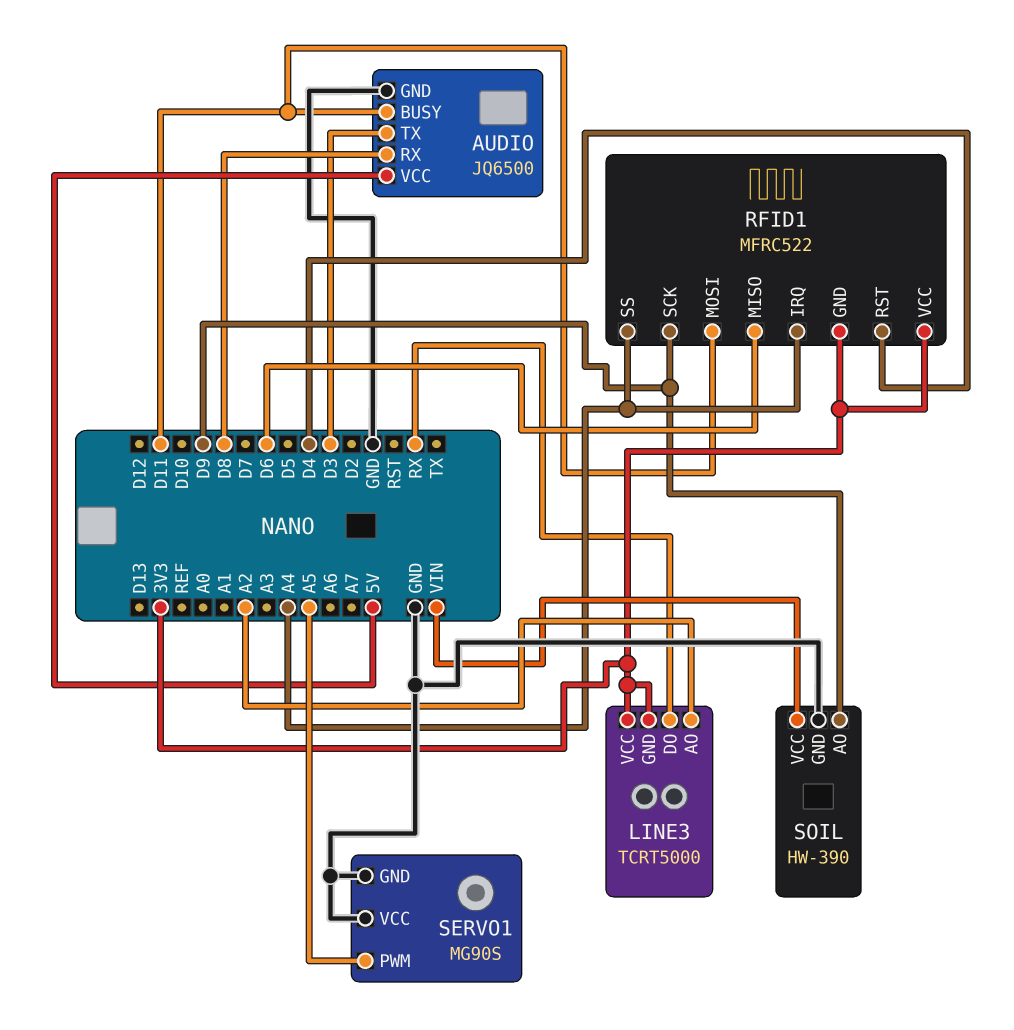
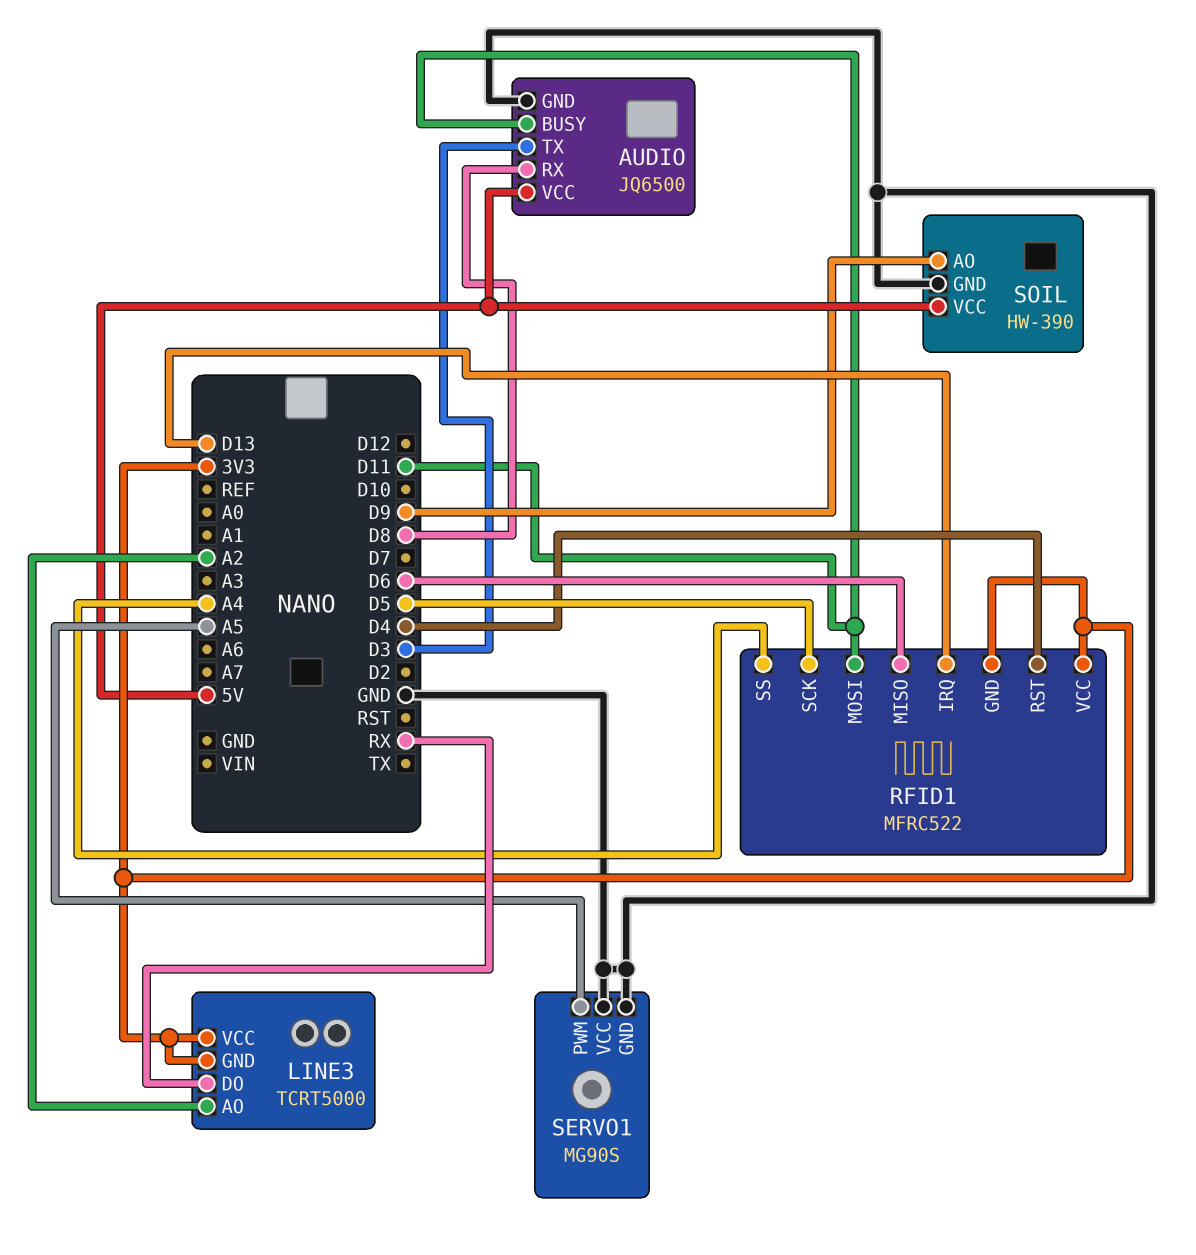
RFID1 pin IRQ: A4 -> D13
RFID1 pin SCK: D9 -> D5
SOIL pin VCC: VIN -> 5V

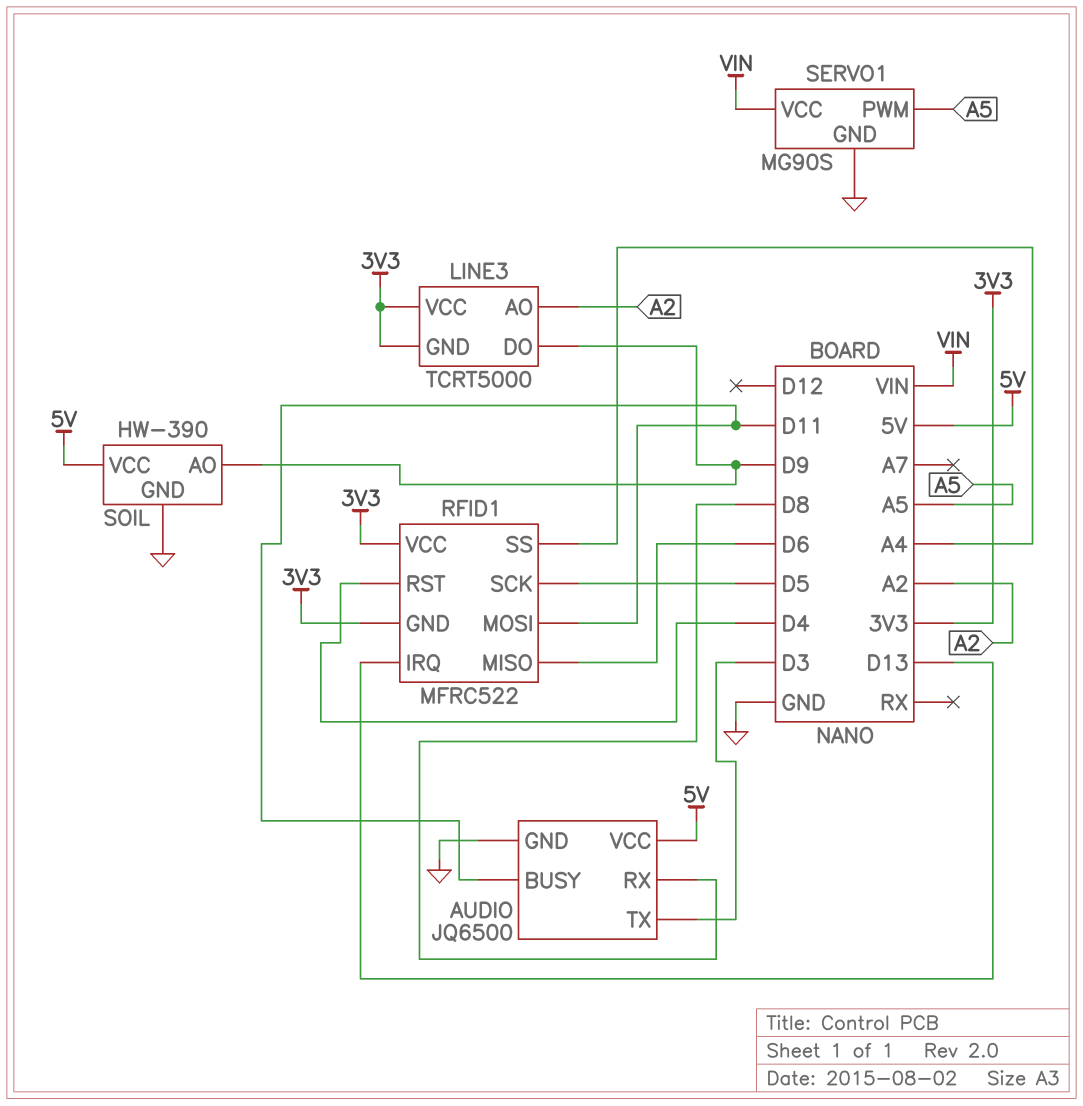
LINE3 pin DO: RX -> D9
SERVO1 pin VCC: GND -> VIN

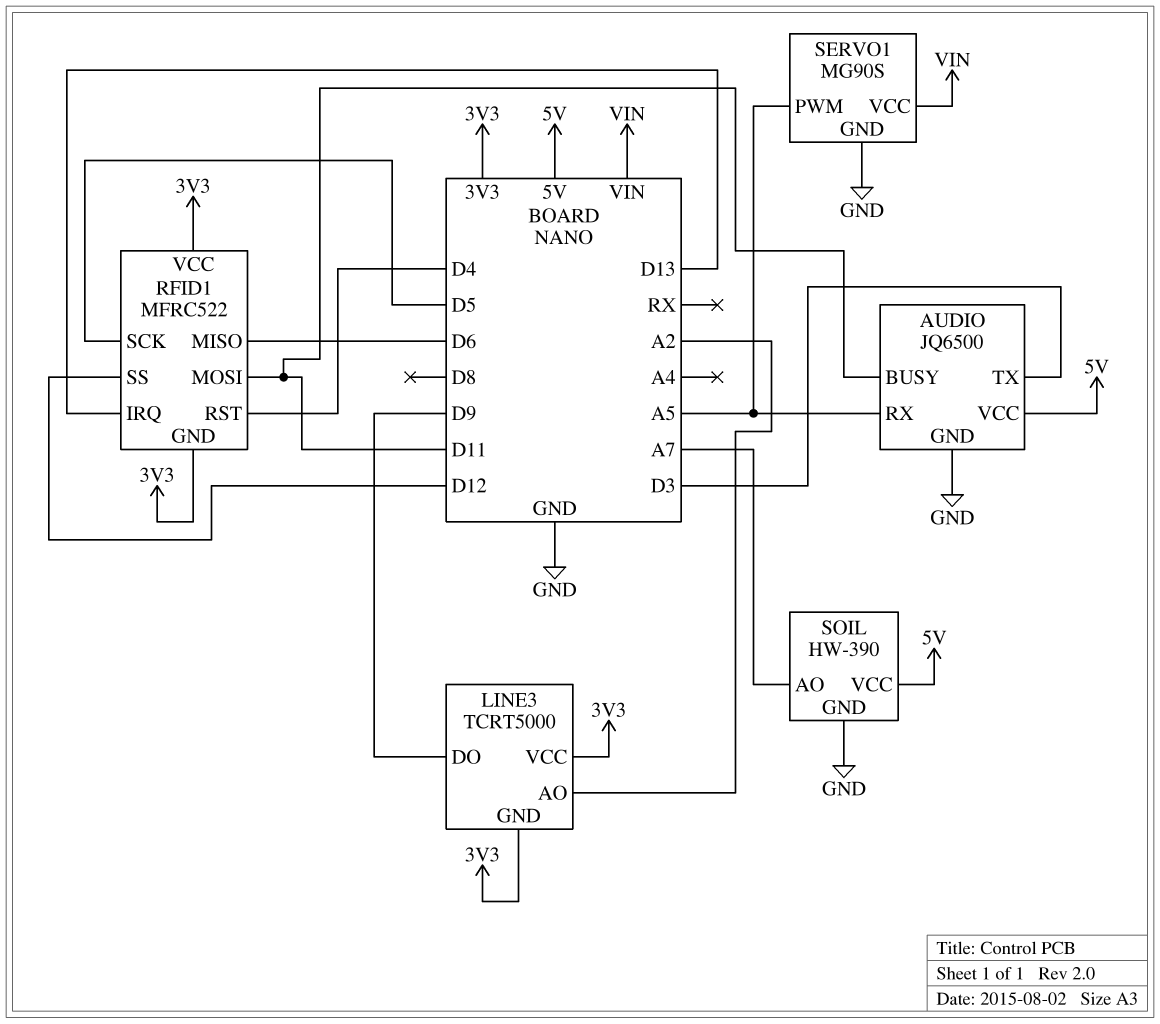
AUDIO pin RX: D8 -> A5
RFID1 pin SS: A4 -> D12
SOIL pin AO: D9 -> A7

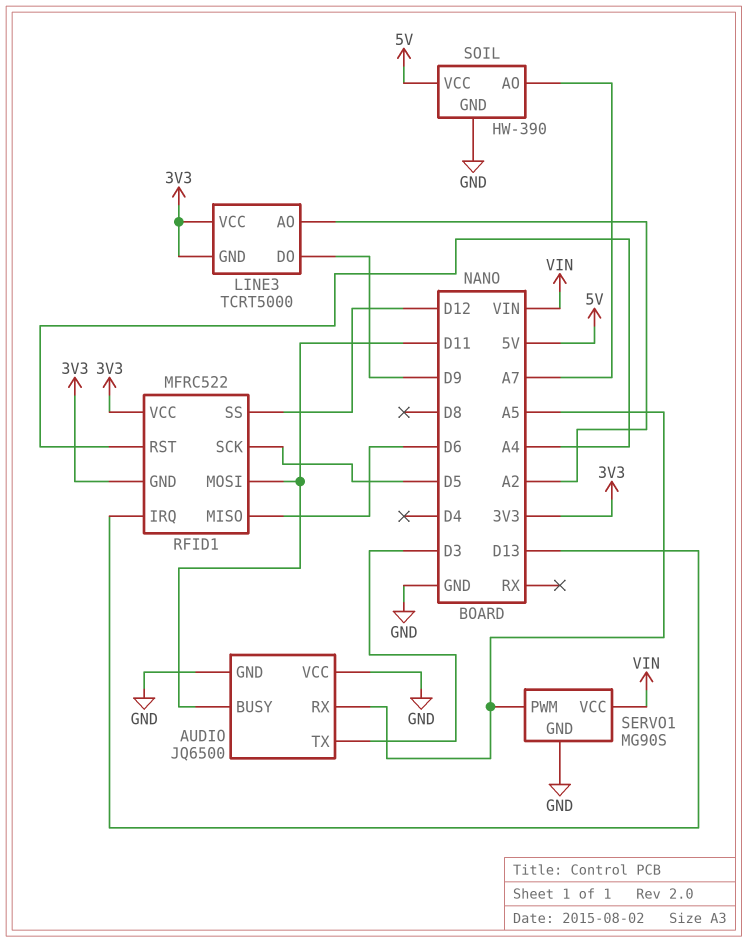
AUDIO pin VCC: 5V -> GND
RFID1 pin RST: D4 -> A4

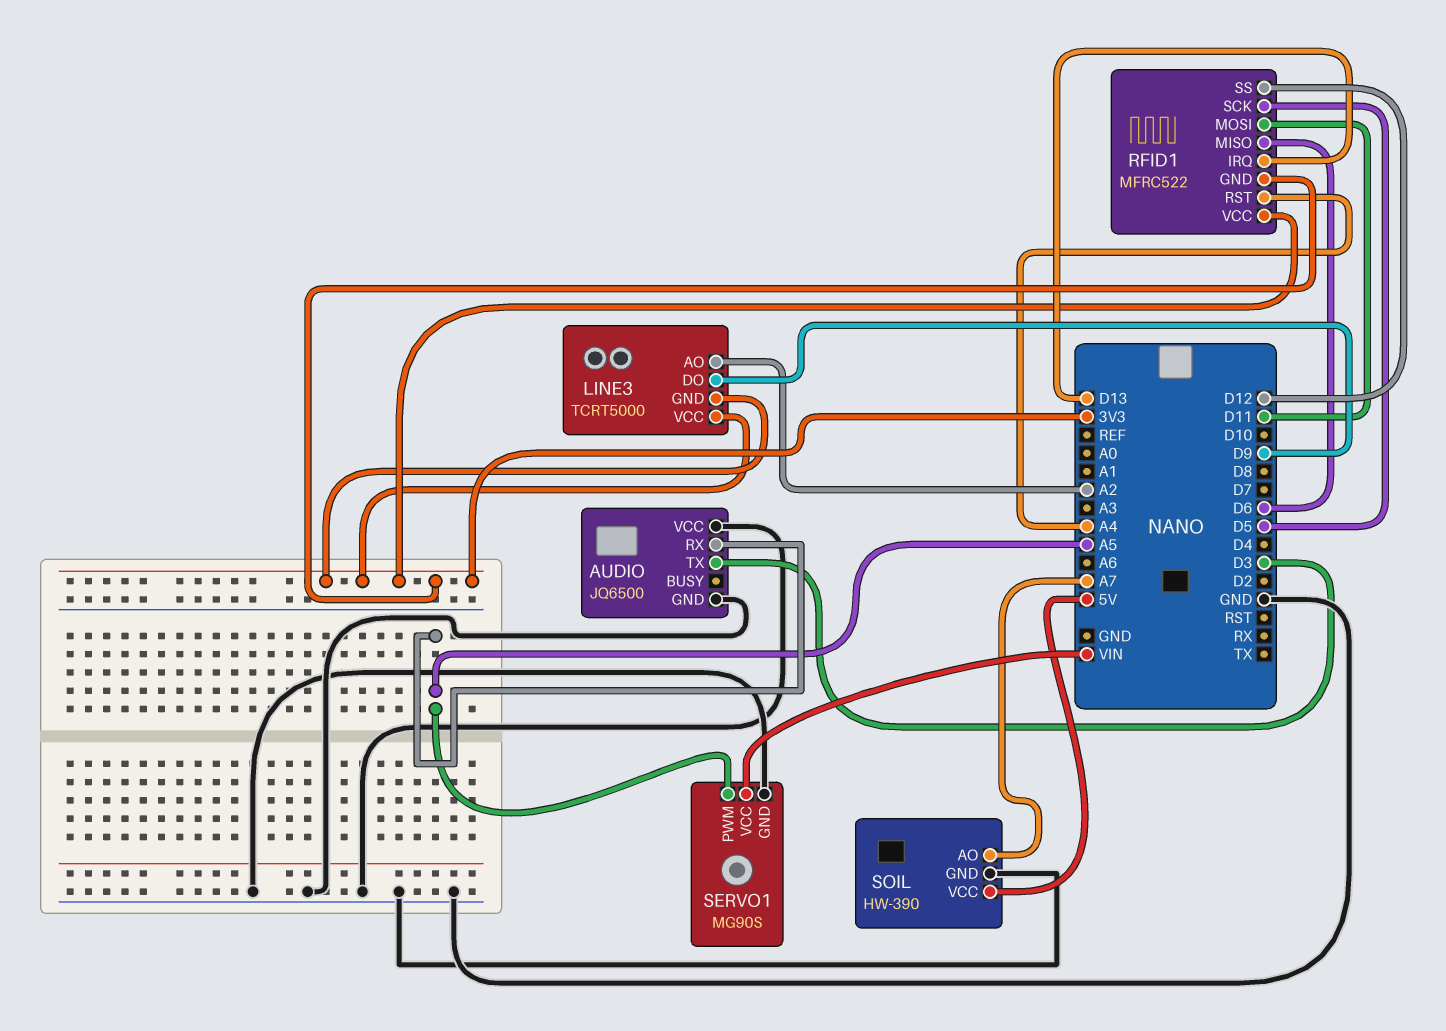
AUDIO pin BUSY: D11 -> none

